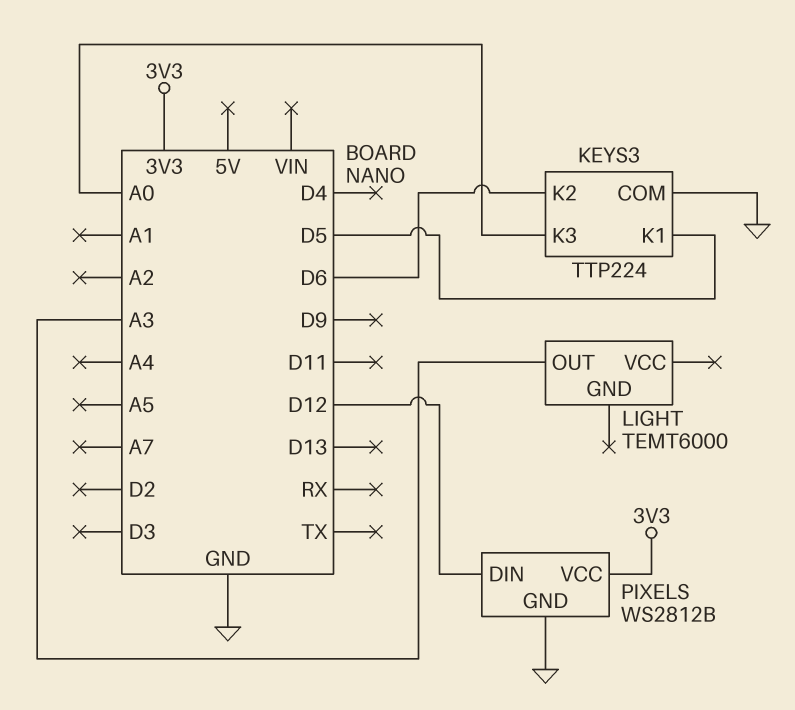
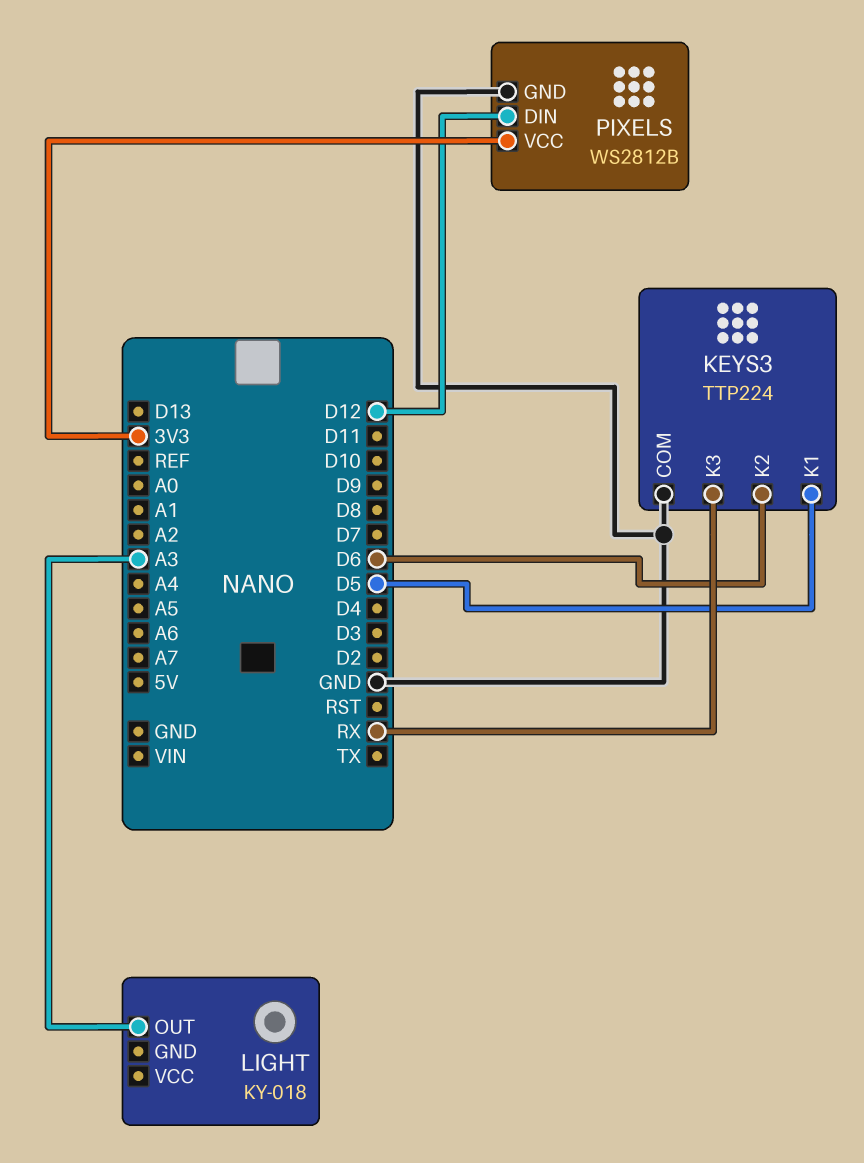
KEYS3 pin K3: A0 -> RX
LIGHT: TEMT6000 -> KY-018

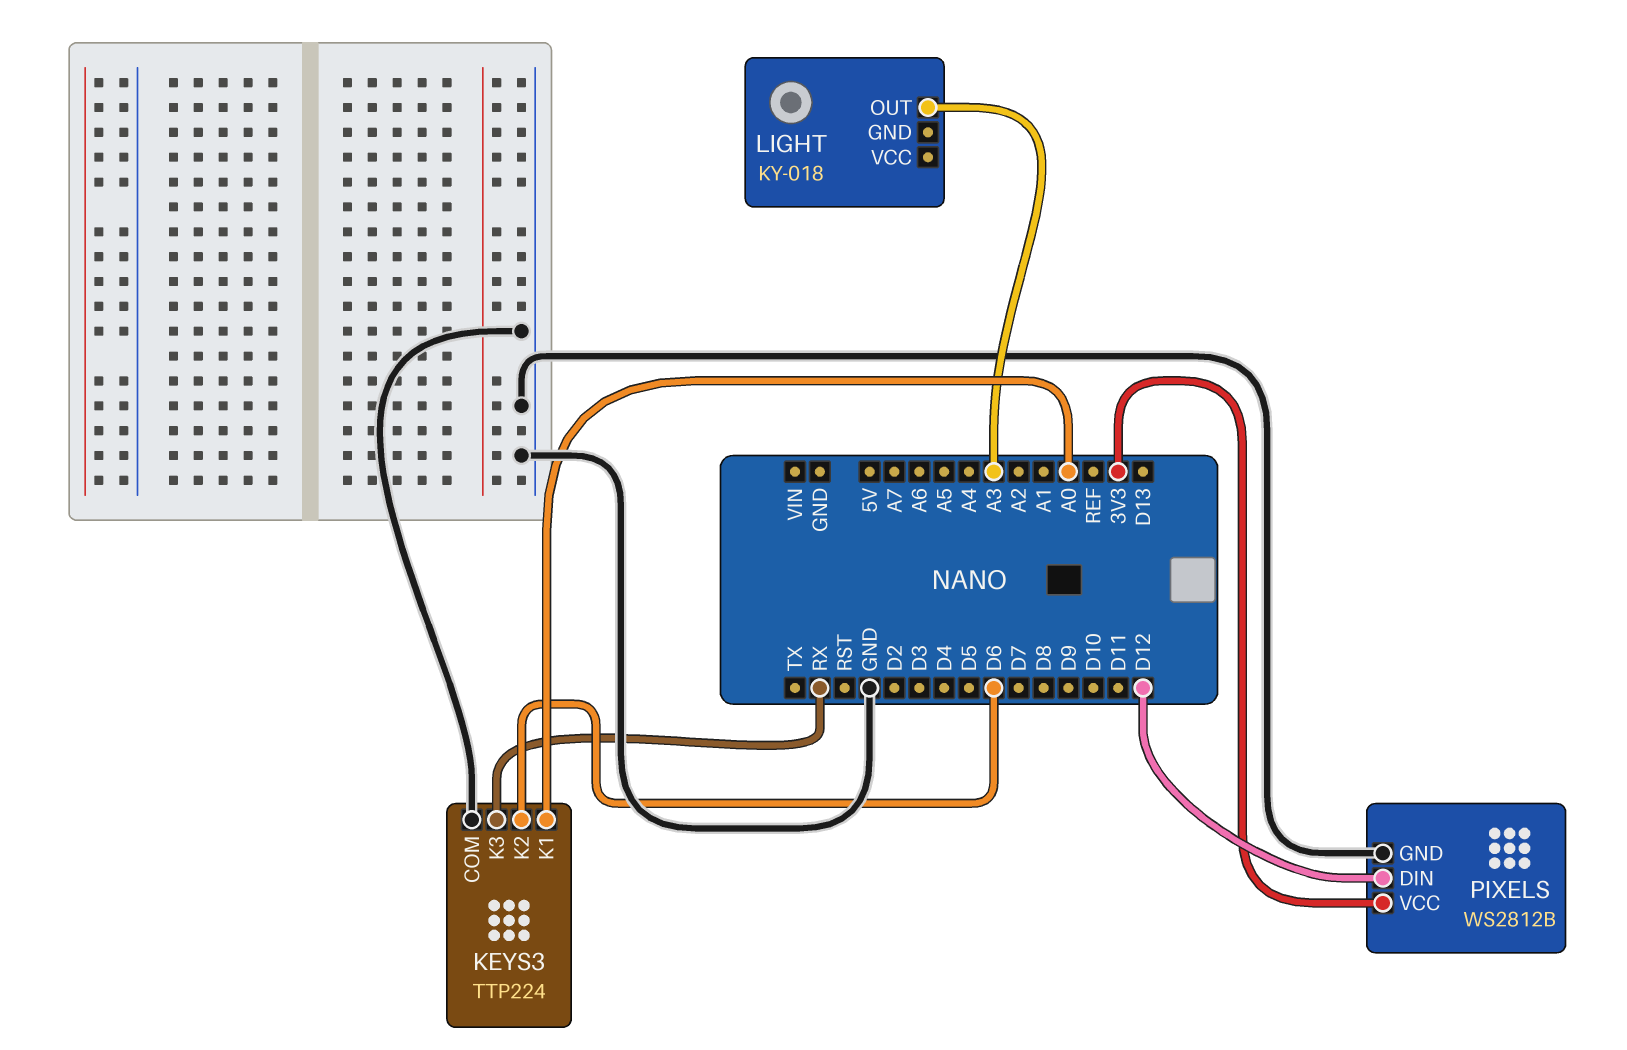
KEYS3 pin K1: D5 -> A0

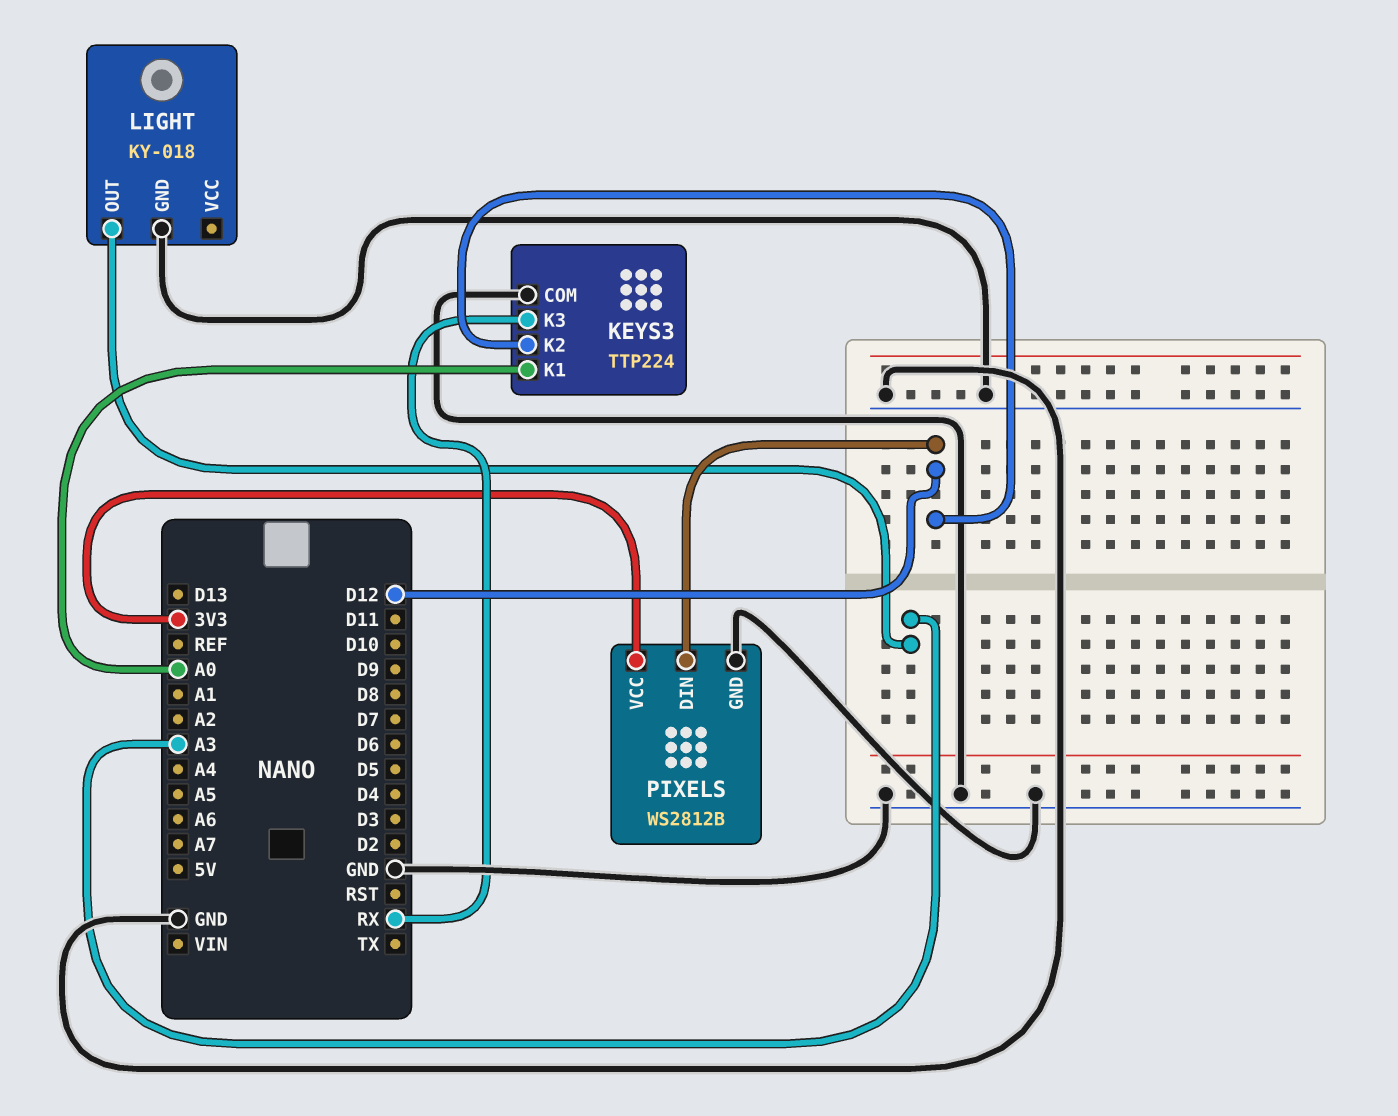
KEYS3 pin K2: D6 -> D12
LIGHT pin GND: none -> GND

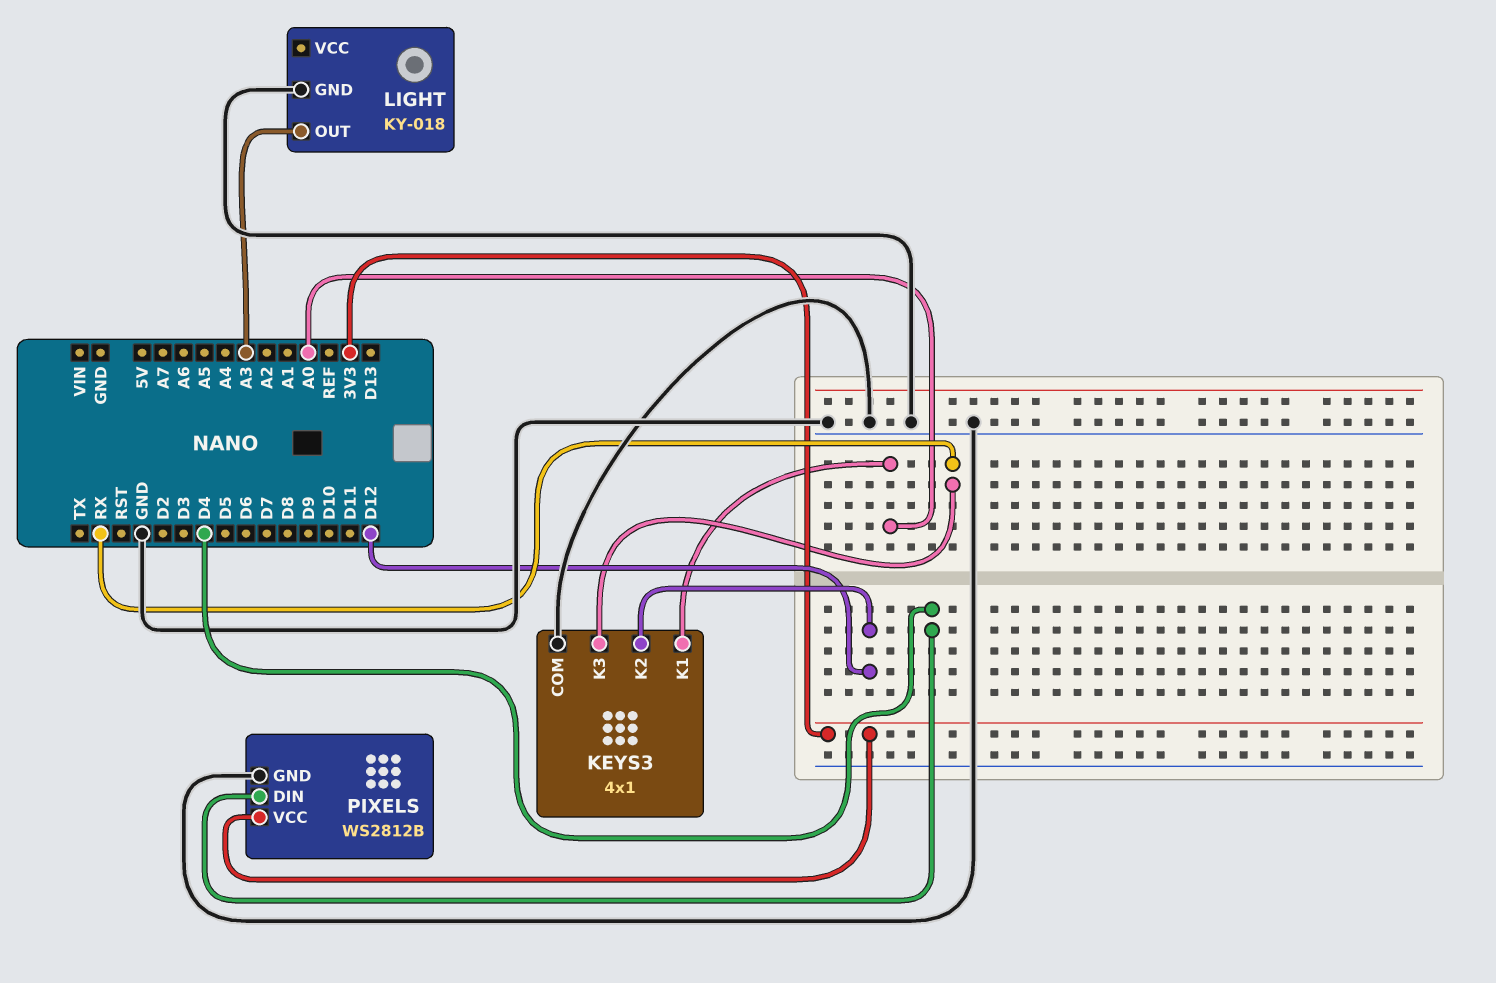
KEYS3: TTP224 -> 4x1
PIXELS pin DIN: D12 -> D4

